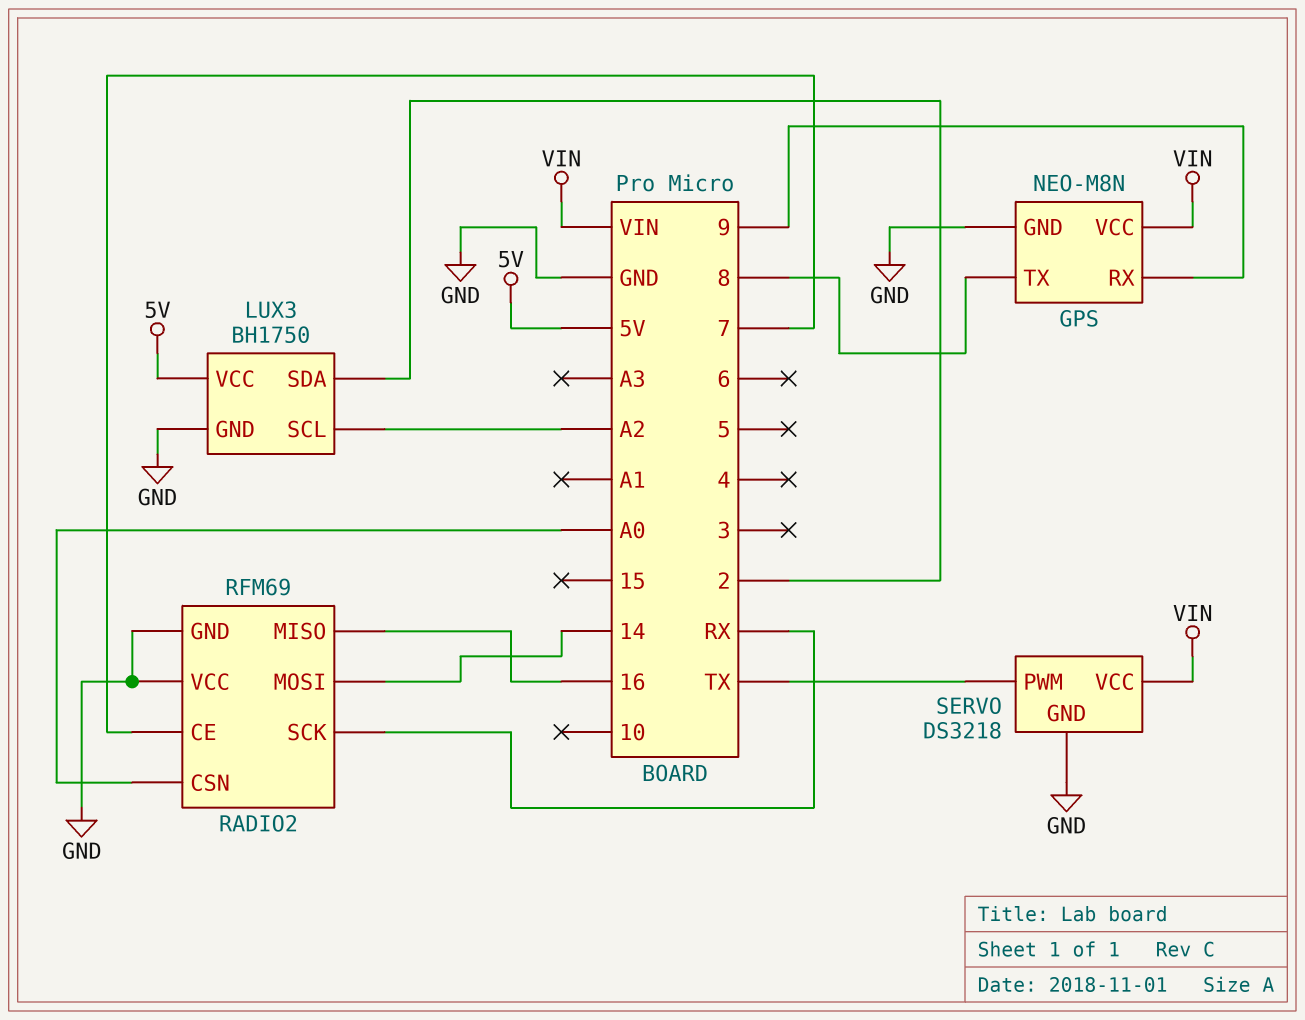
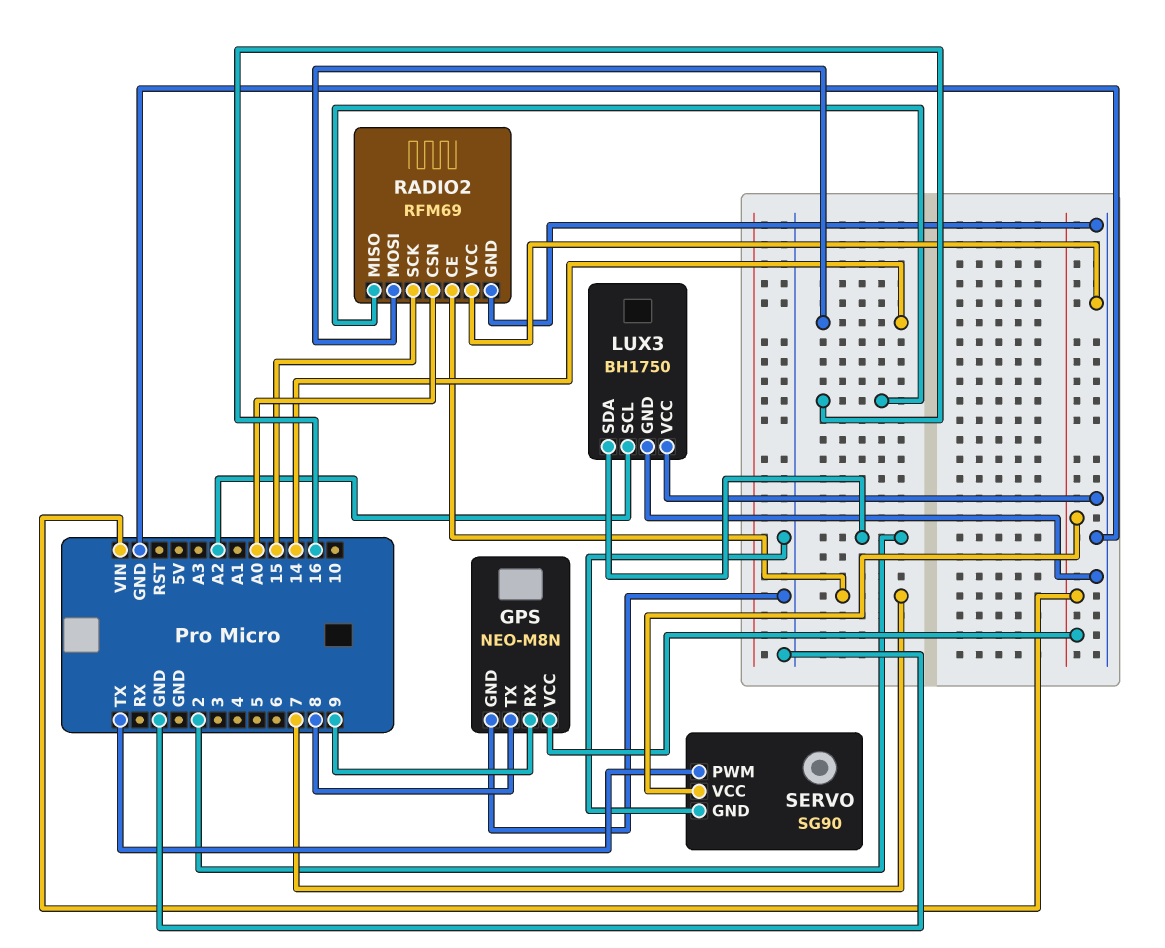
LUX3 pin VCC: 5V -> GND
RADIO2 pin SCK: RX -> 15
SERVO: DS3218 -> SG90

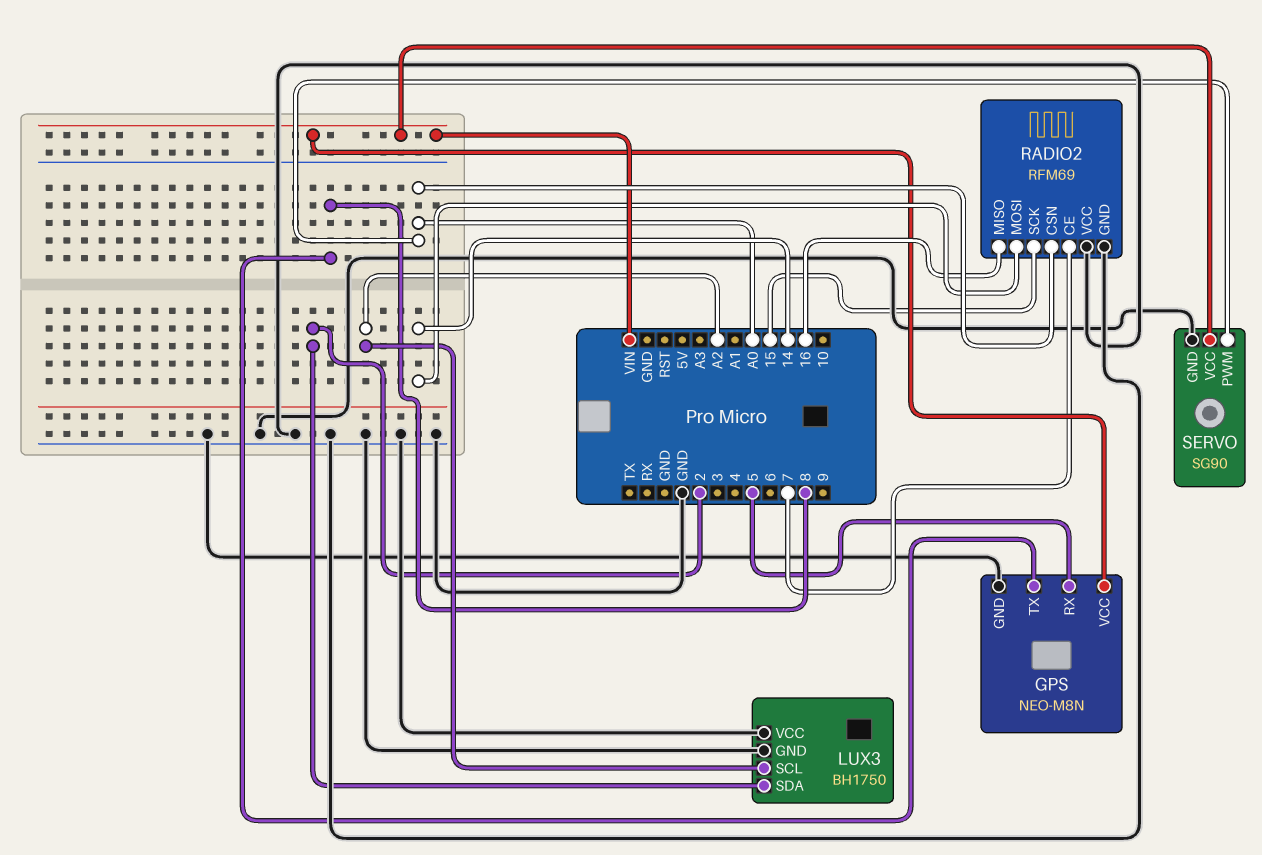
GPS pin RX: 9 -> 5
SERVO pin PWM: TX -> A0

